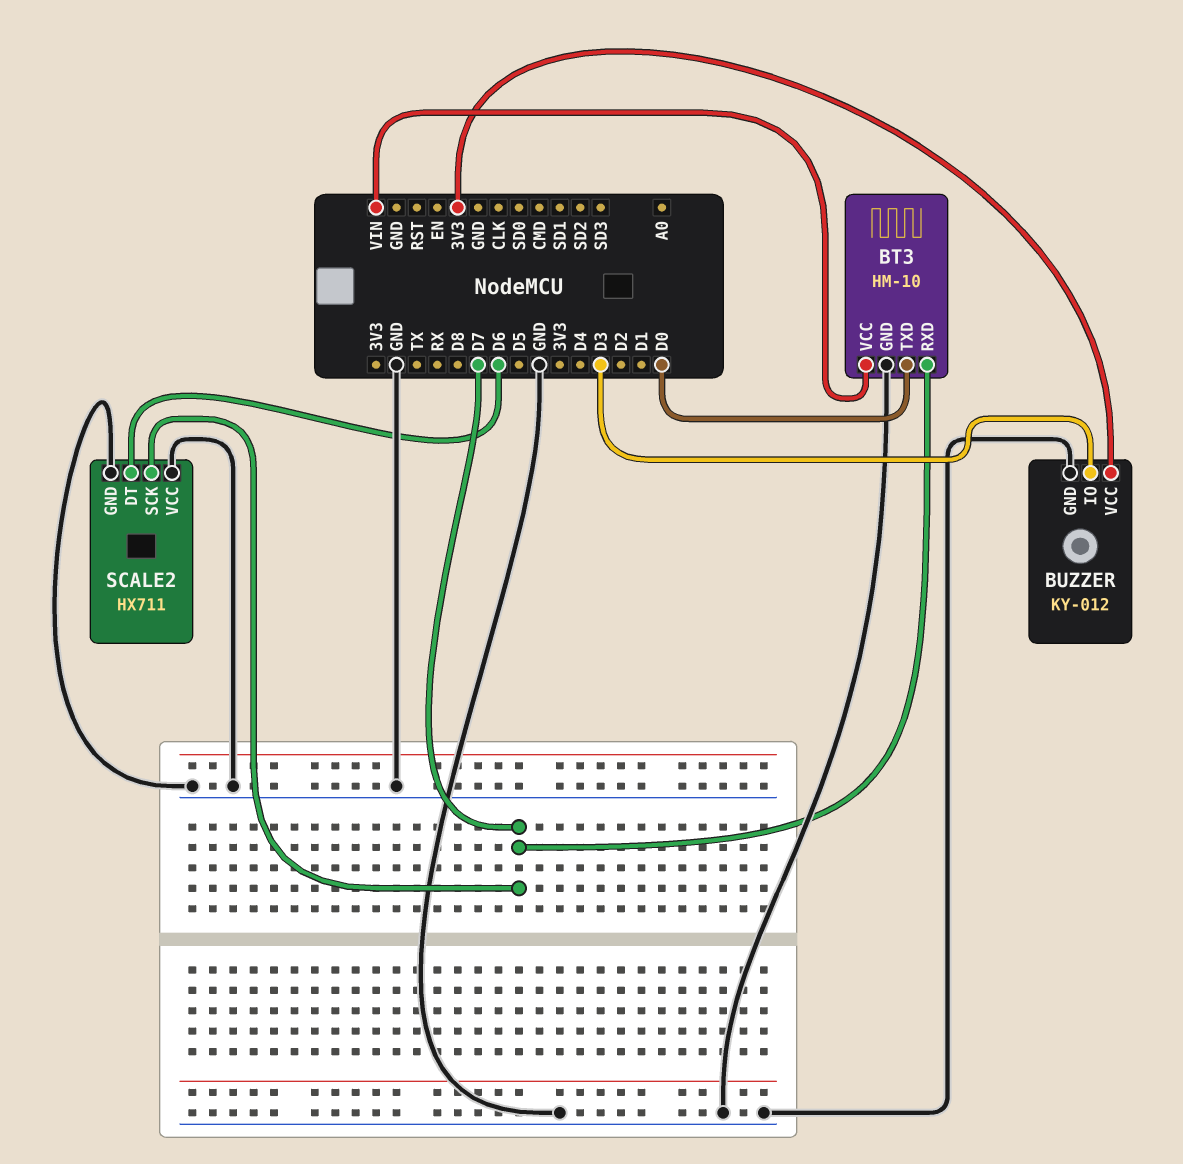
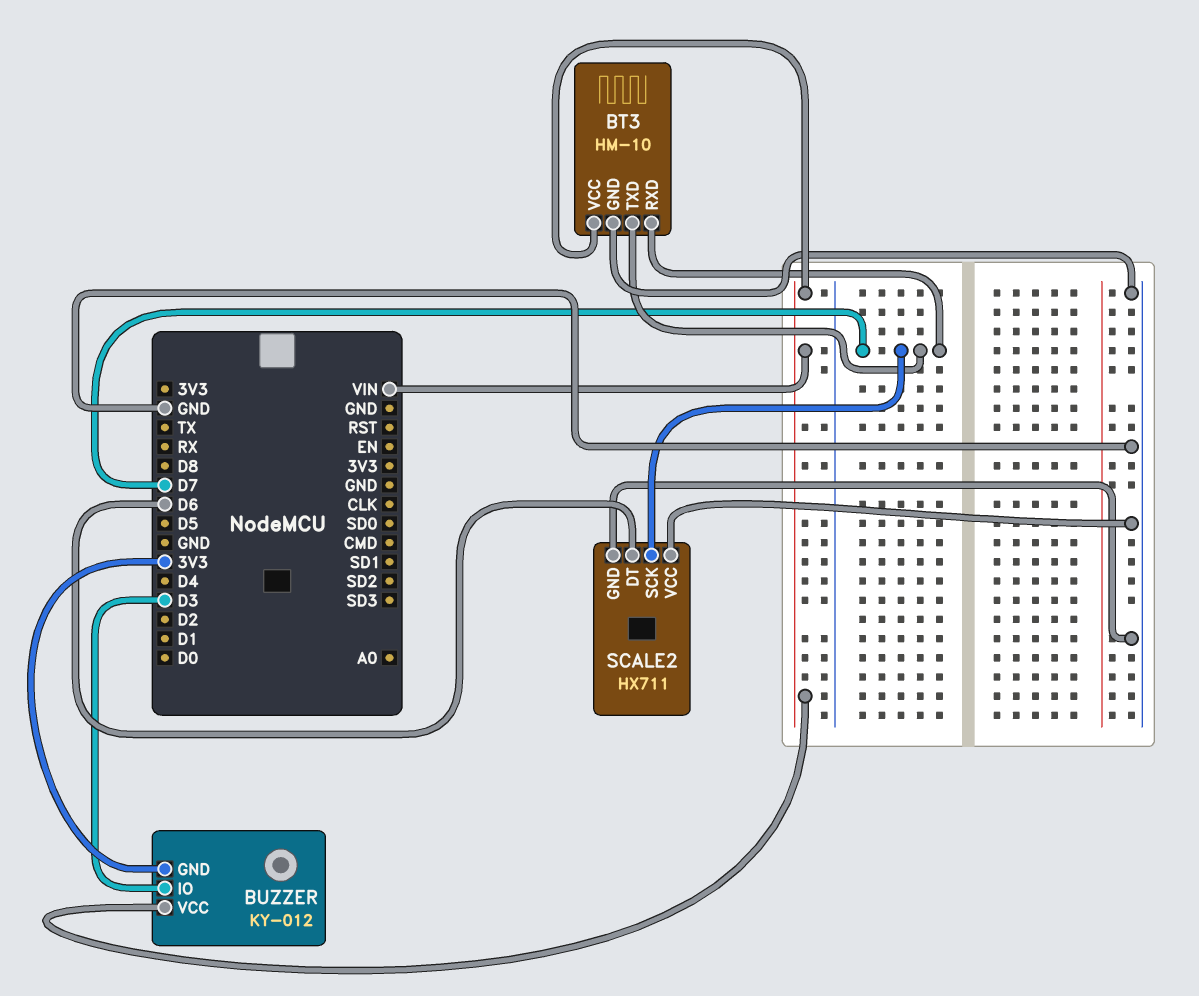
BT3 pin TXD: D0 -> D7
BUZZER pin GND: GND -> 3V3
BUZZER pin VCC: 3V3 -> VIN

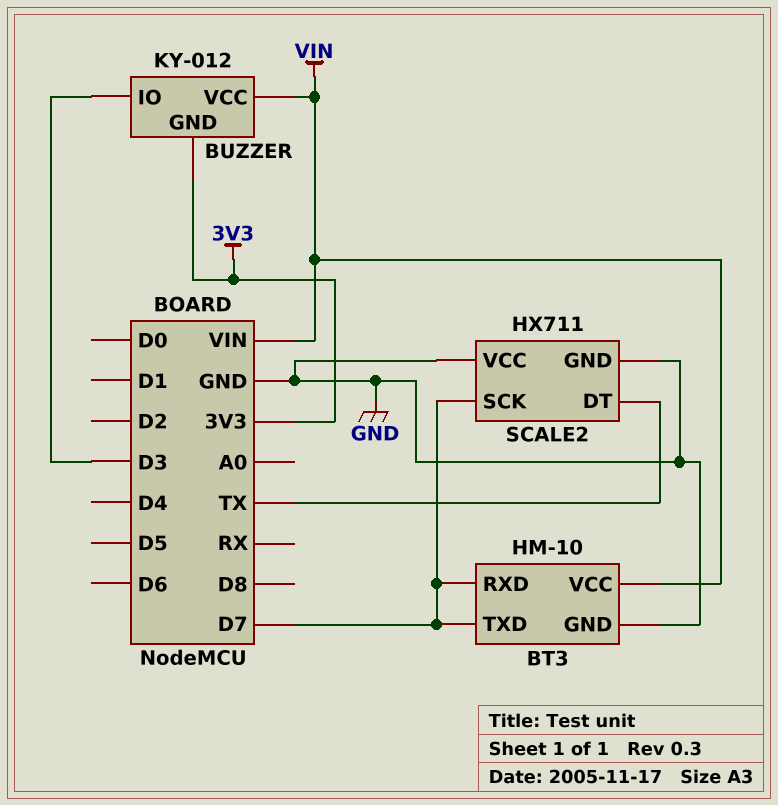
SCALE2 pin DT: D6 -> TX

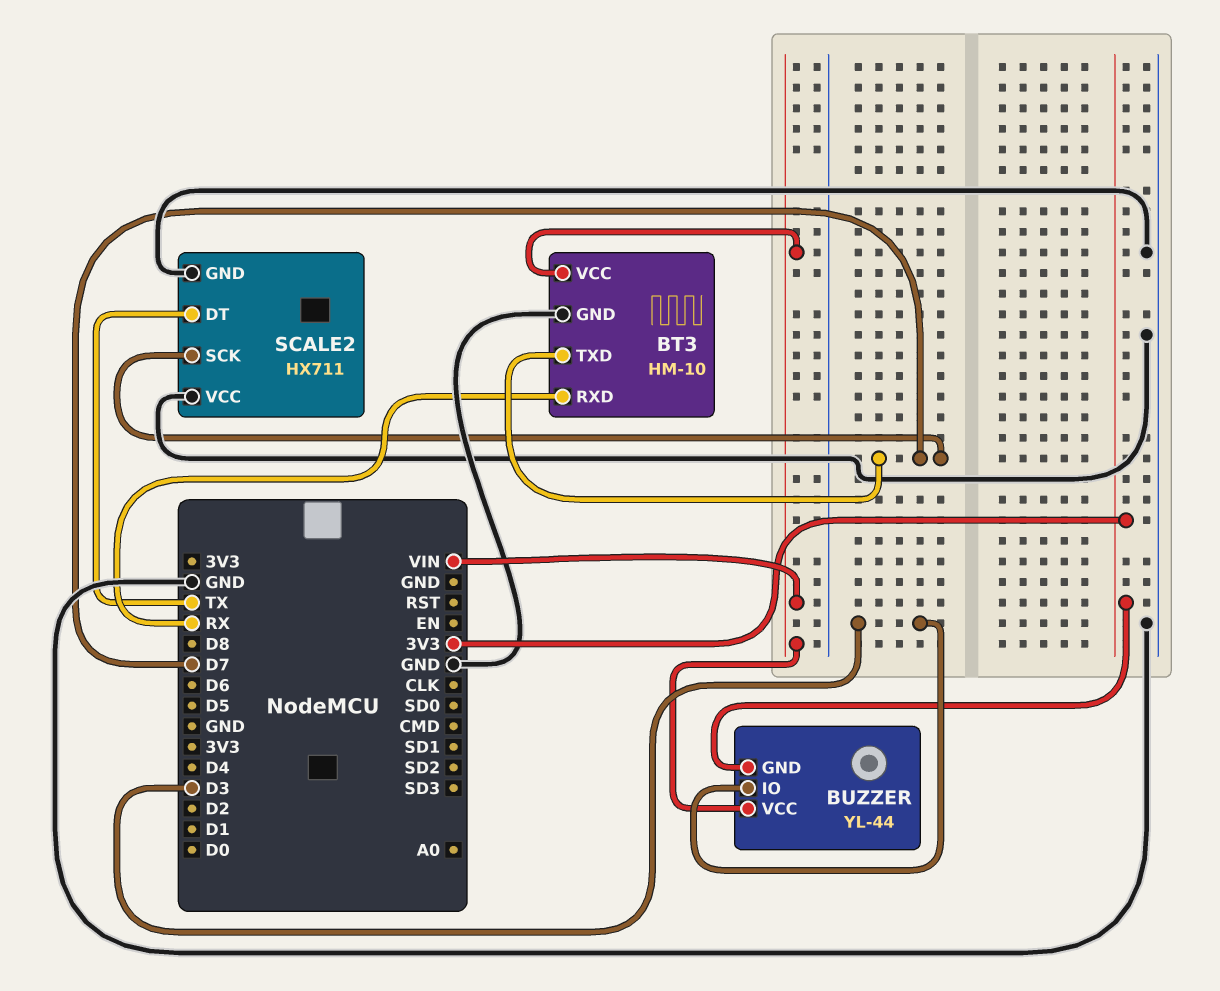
BT3 pin RXD: D7 -> RX
BUZZER: KY-012 -> YL-44

